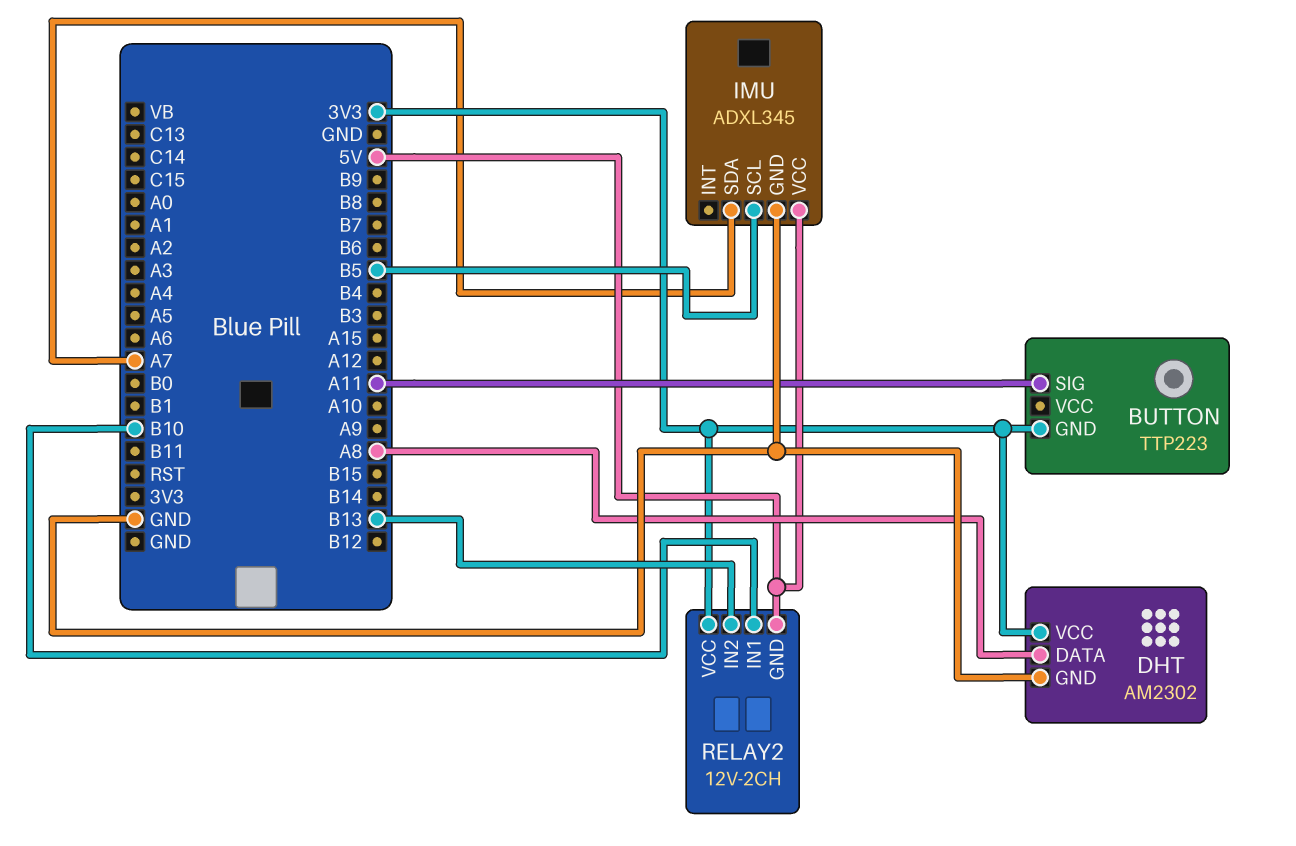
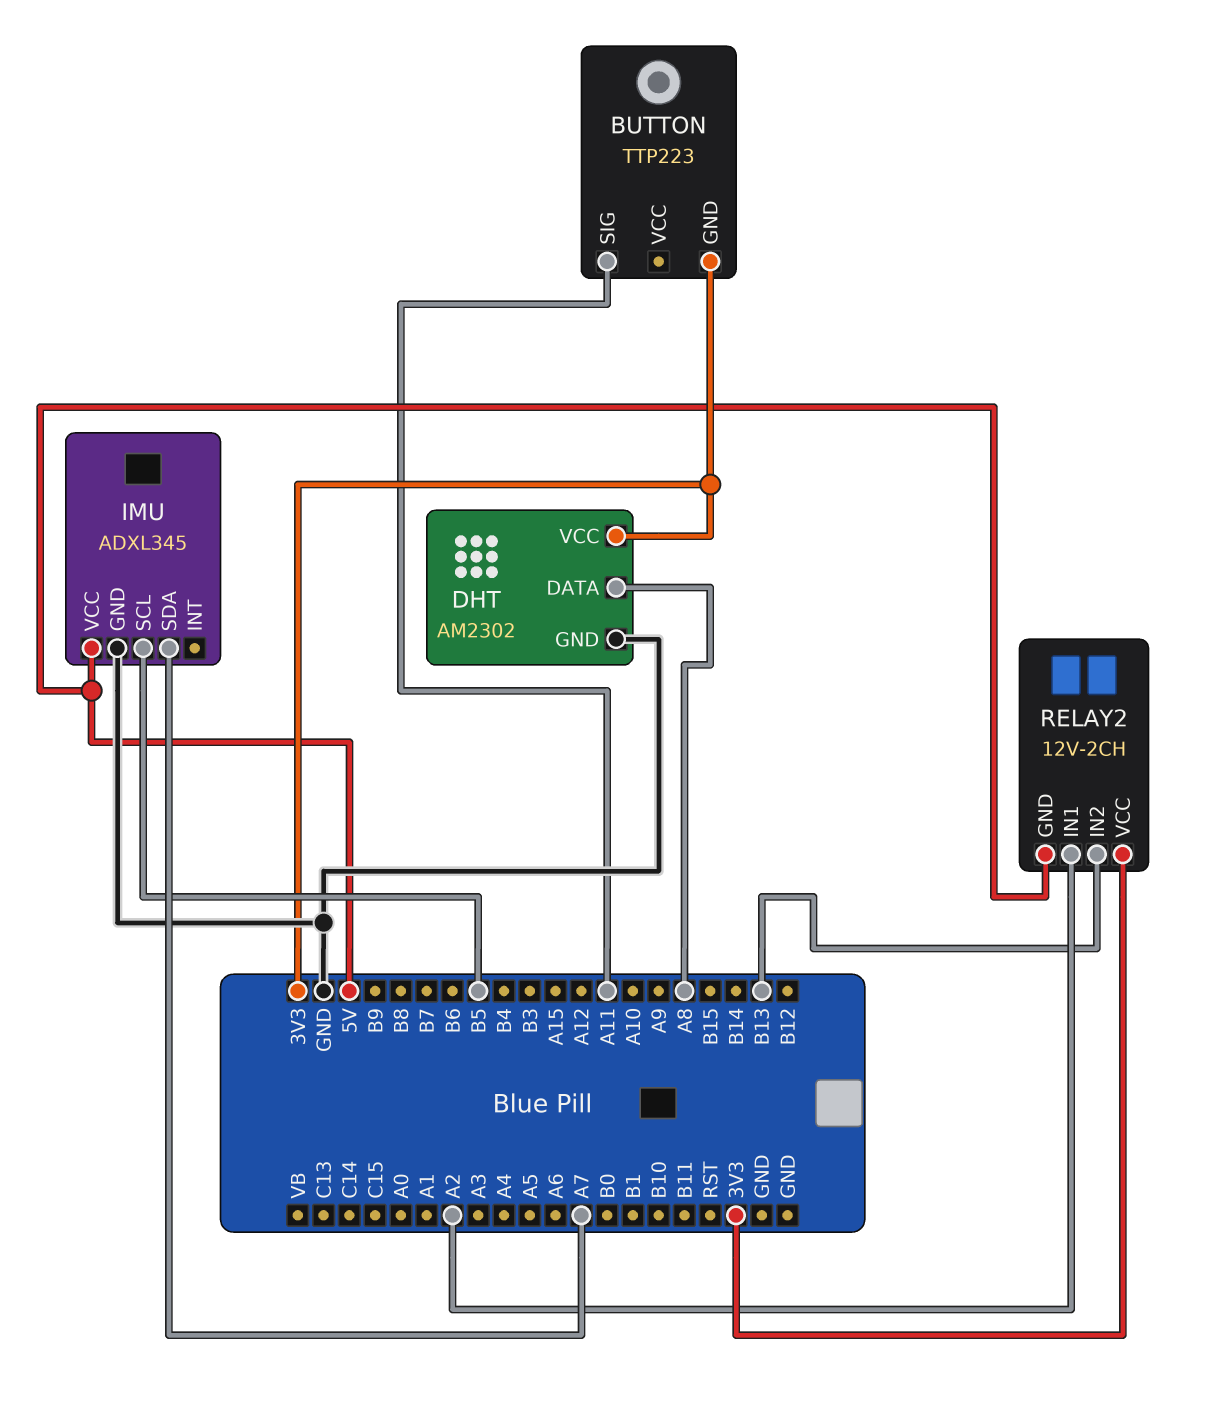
RELAY2 pin IN1: B10 -> A2

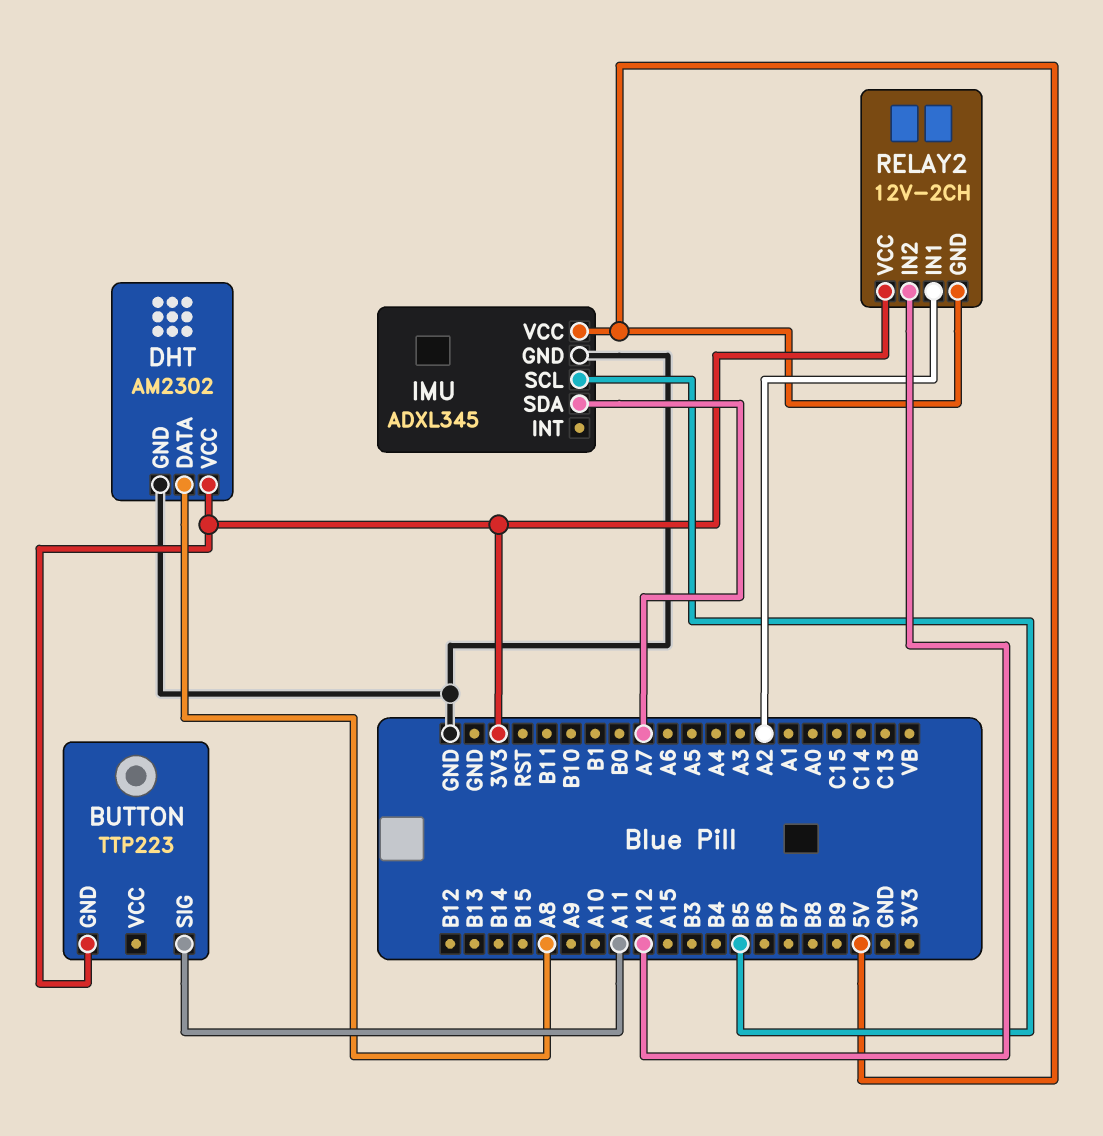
RELAY2 pin IN2: B13 -> A12

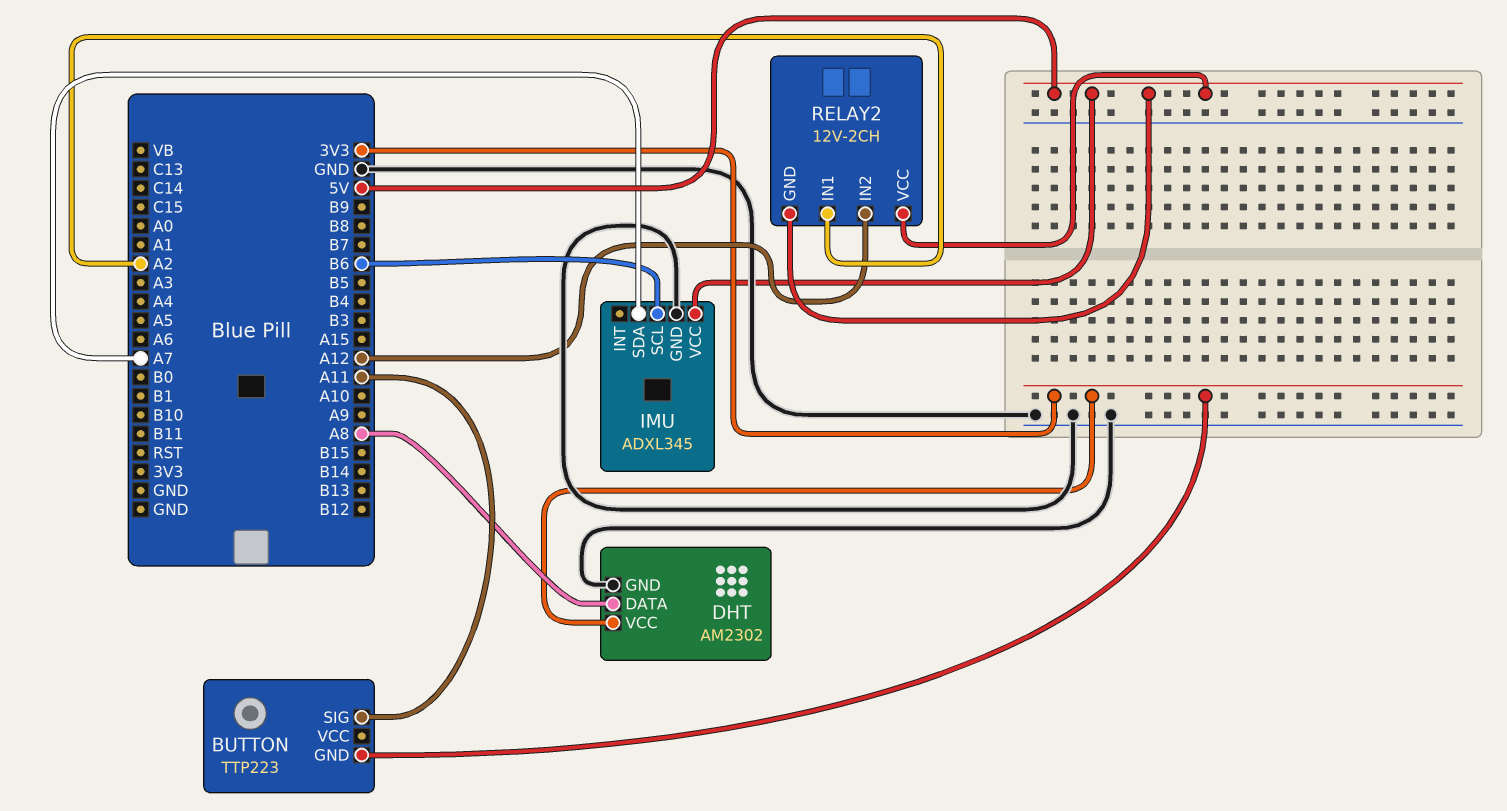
IMU pin SCL: B5 -> B6
RELAY2 pin VCC: 3V3 -> 5V

